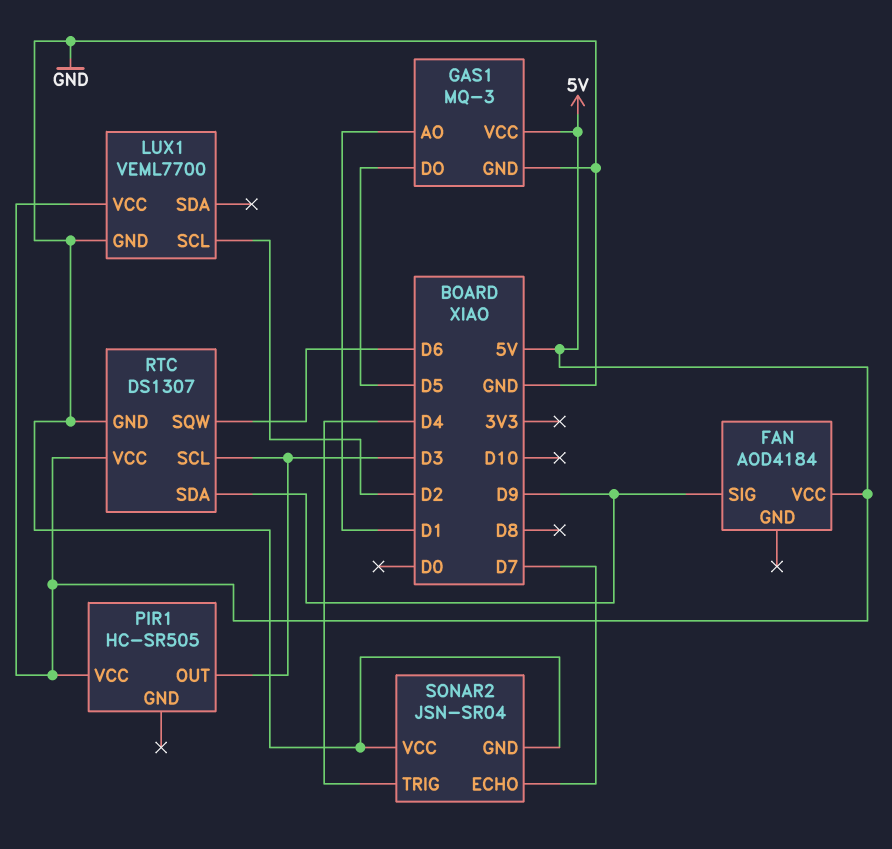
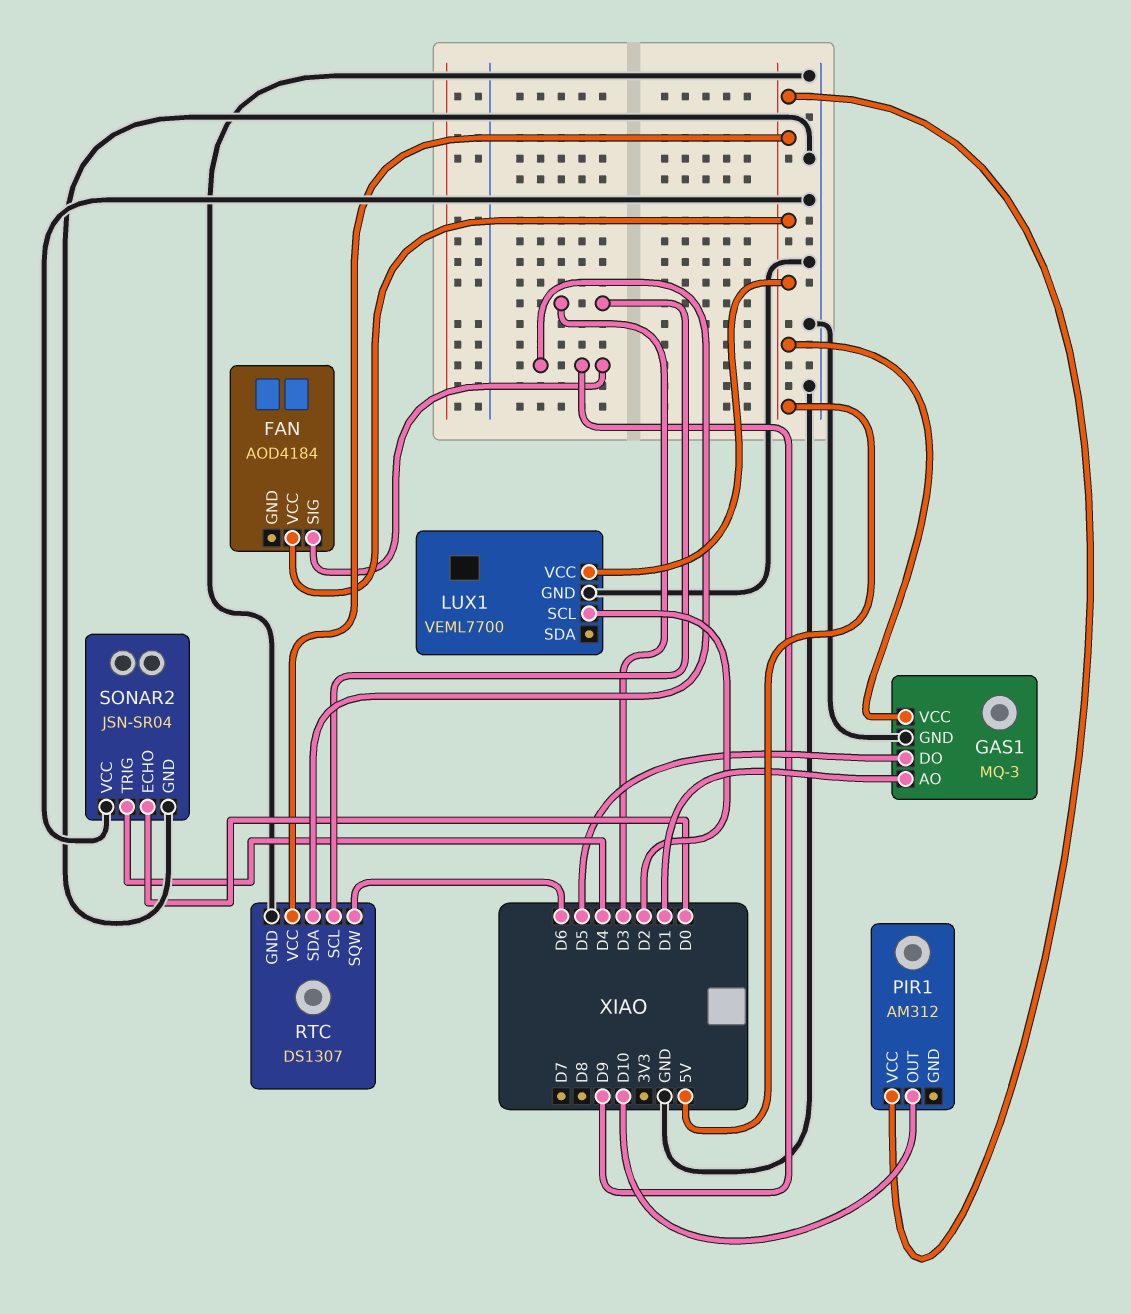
PIR1: HC-SR505 -> AM312
PIR1 pin OUT: D3 -> D10
SONAR2 pin ECHO: D7 -> D0

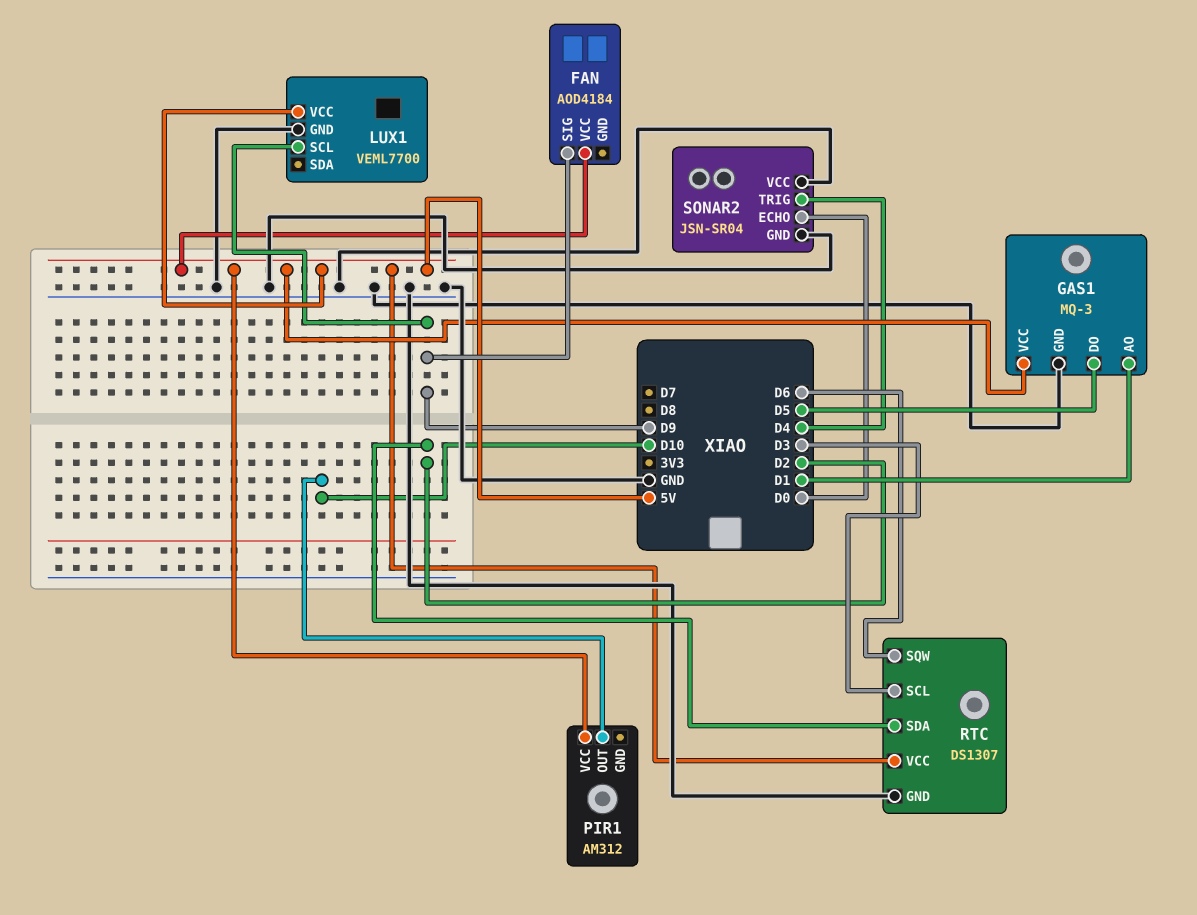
LUX1 pin SCL: D2 -> D9
RTC pin SDA: D9 -> D2

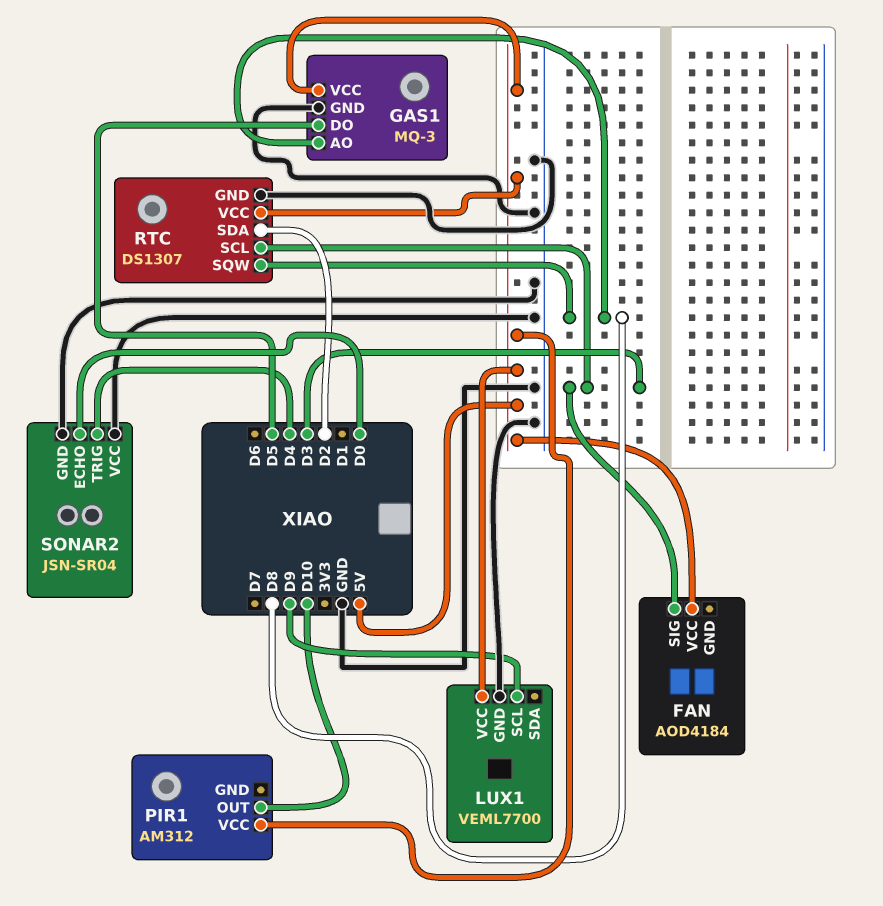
FAN pin SIG: D9 -> D3
GAS1 pin AO: D1 -> D8
RTC pin SQW: D6 -> D8

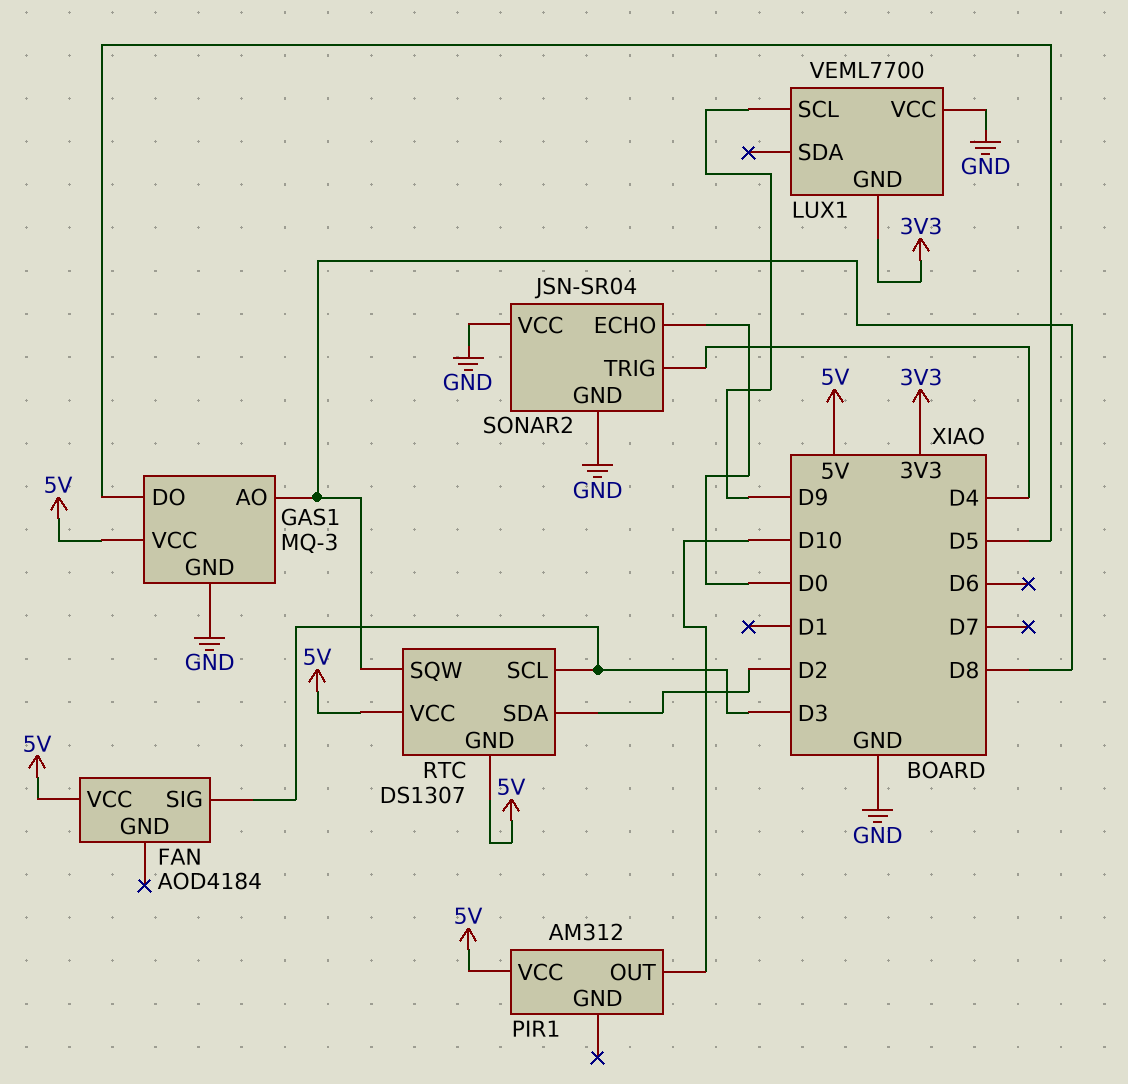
LUX1 pin GND: GND -> 3V3
LUX1 pin VCC: 5V -> GND
RTC pin GND: GND -> 5V

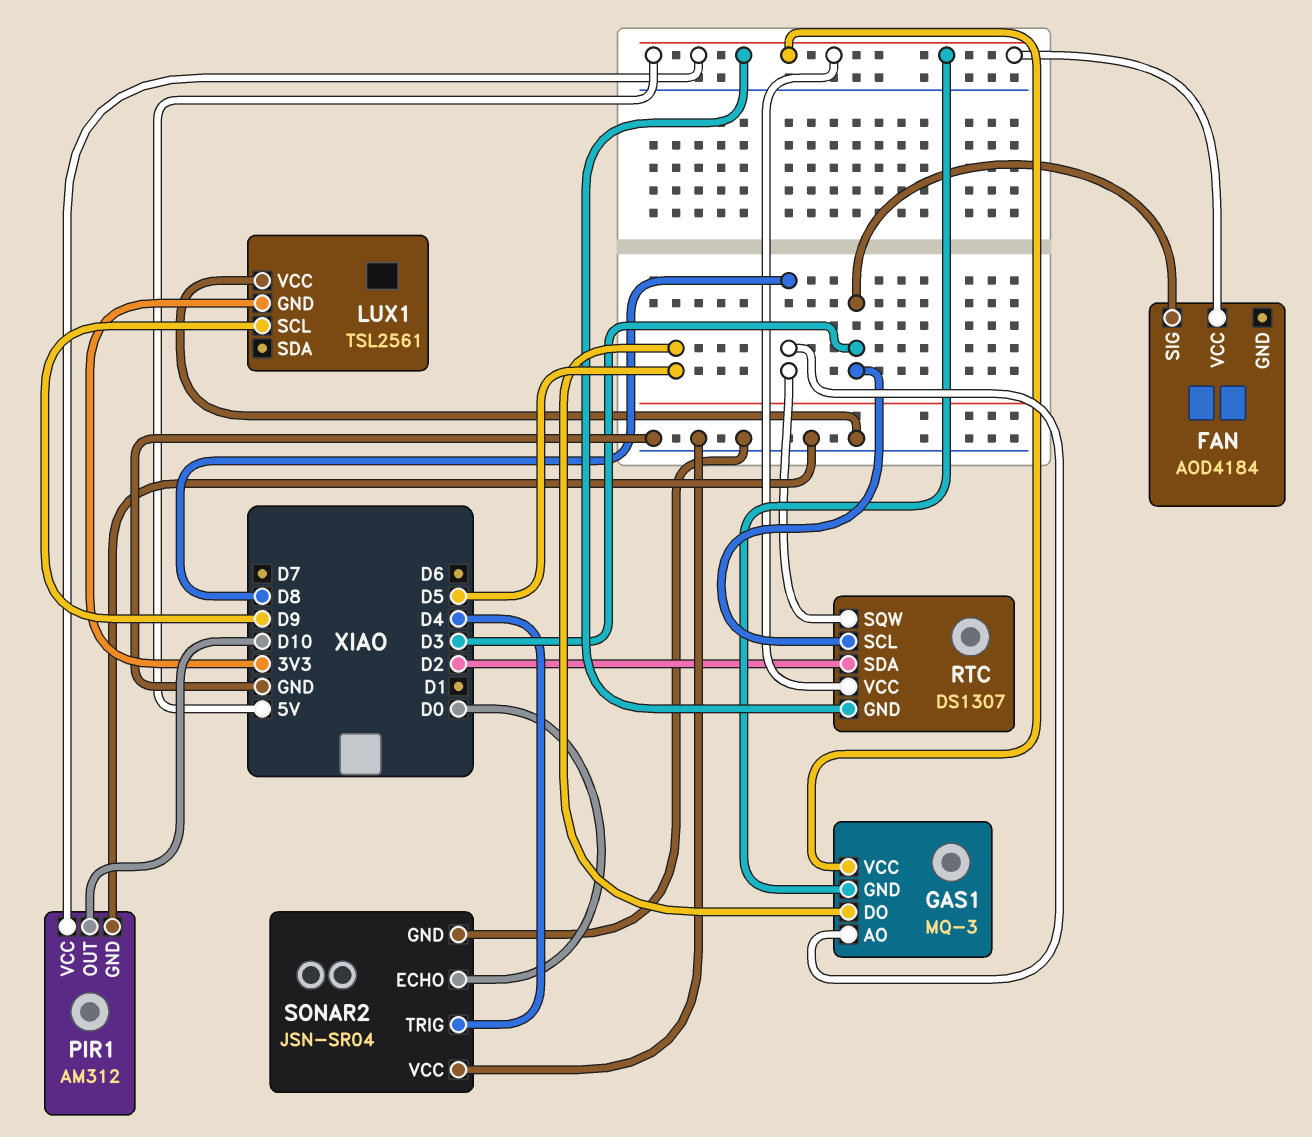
GAS1 pin GND: GND -> 5V
LUX1: VEML7700 -> TSL2561
PIR1 pin GND: none -> GND

